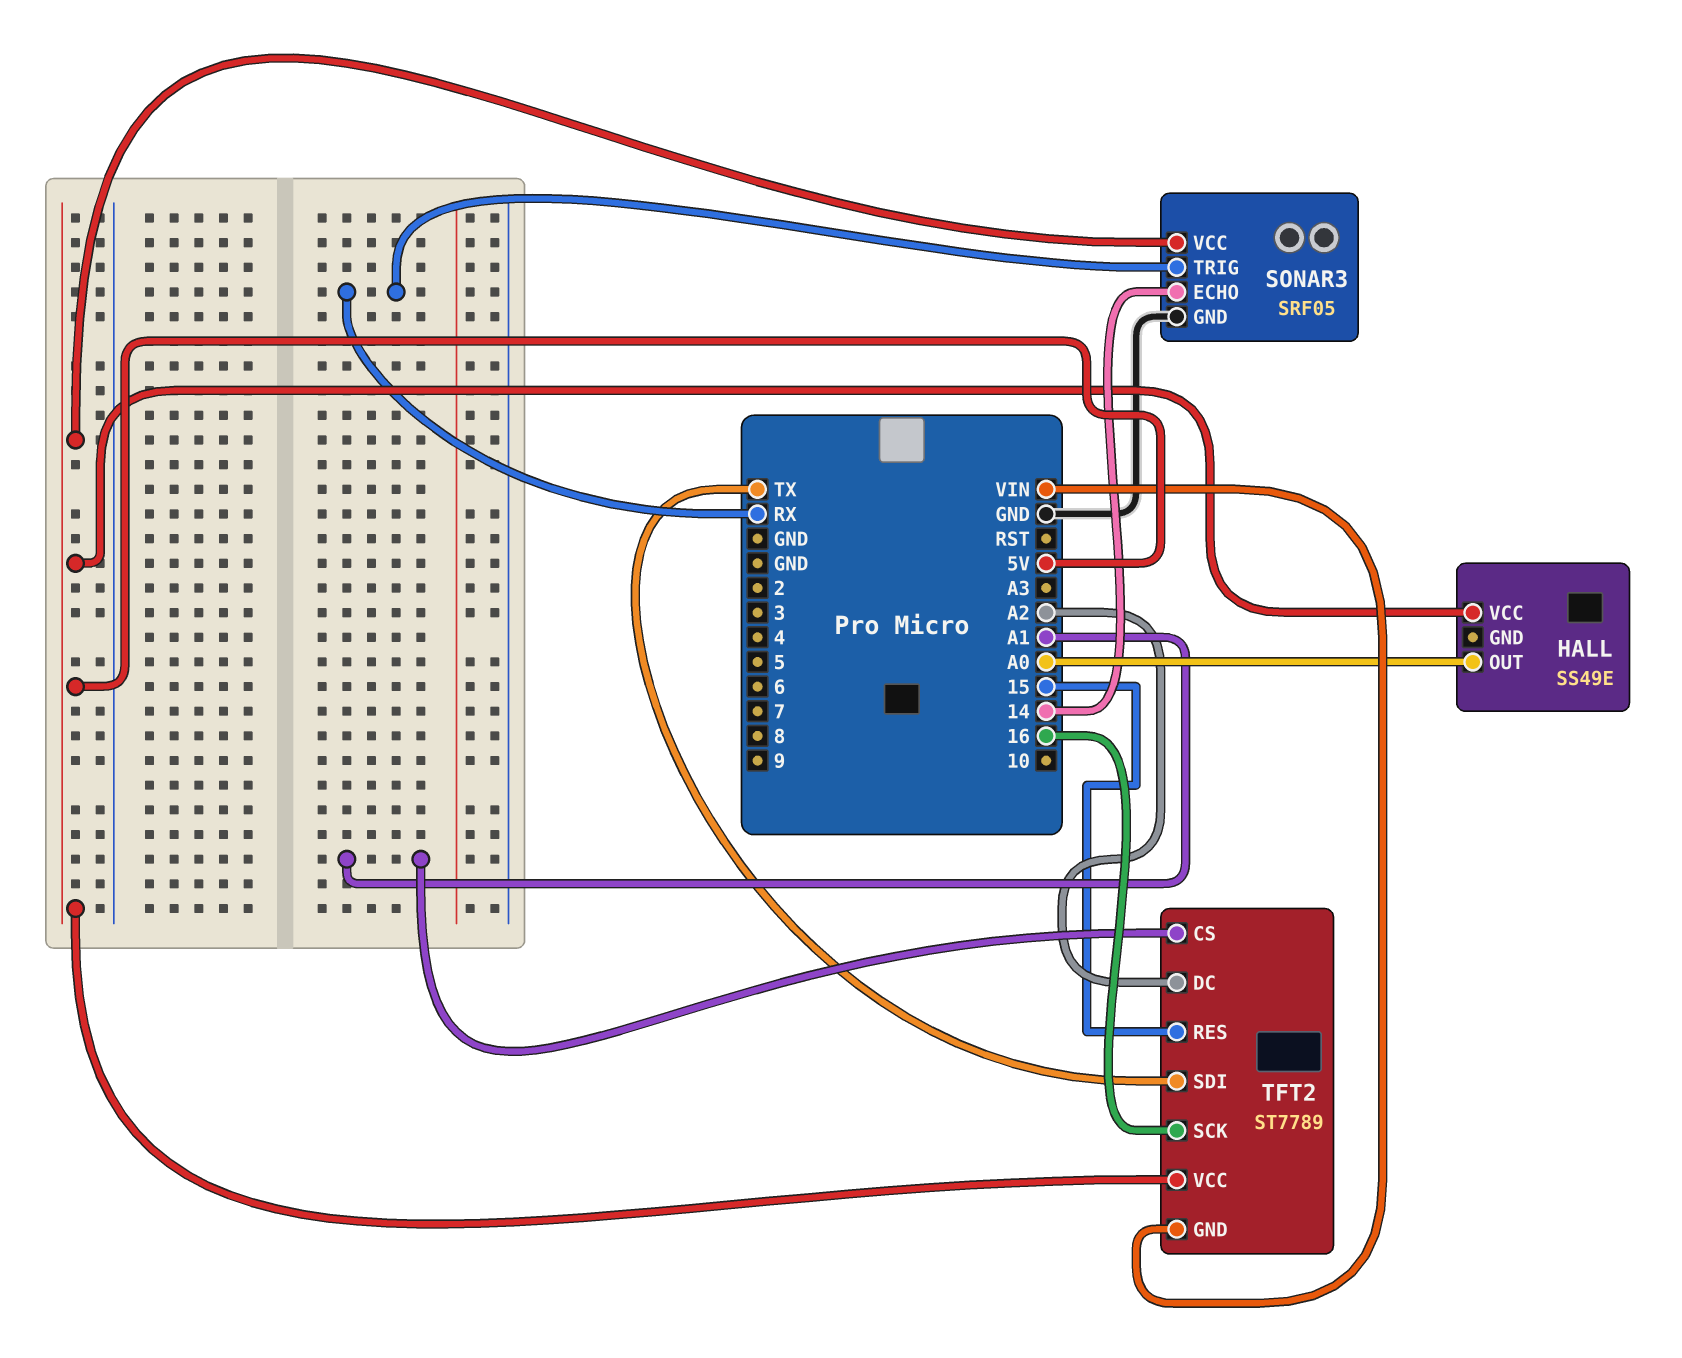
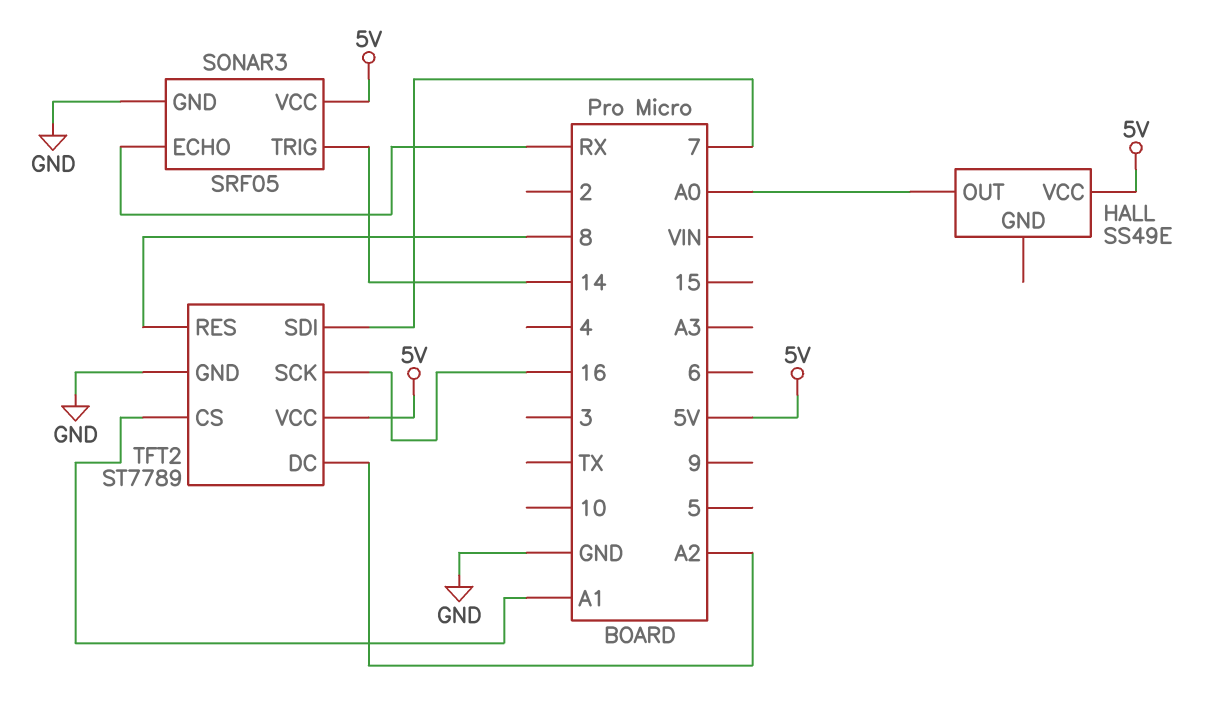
SONAR3 pin ECHO: 14 -> RX
SONAR3 pin TRIG: RX -> 14
TFT2 pin GND: VIN -> GND
TFT2 pin RES: 15 -> 8
TFT2 pin SDI: TX -> 7

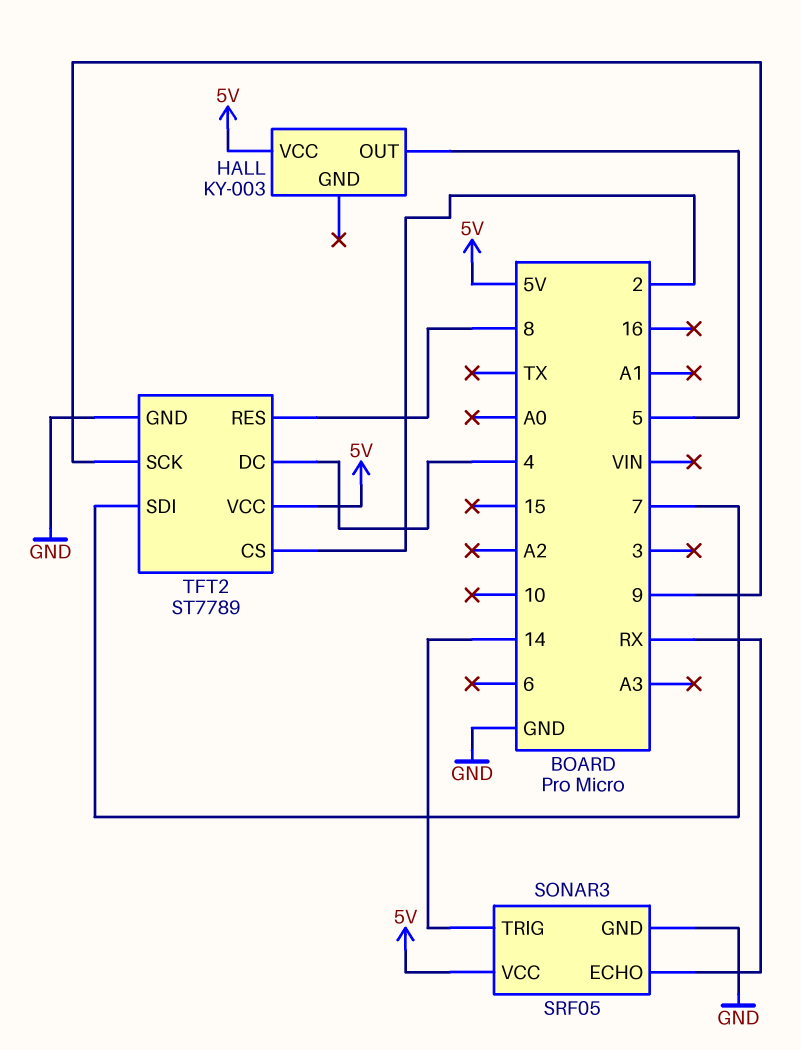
HALL: SS49E -> KY-003
HALL pin OUT: A0 -> 5
TFT2 pin CS: A1 -> 2
TFT2 pin DC: A2 -> 4
TFT2 pin SCK: 16 -> 9

